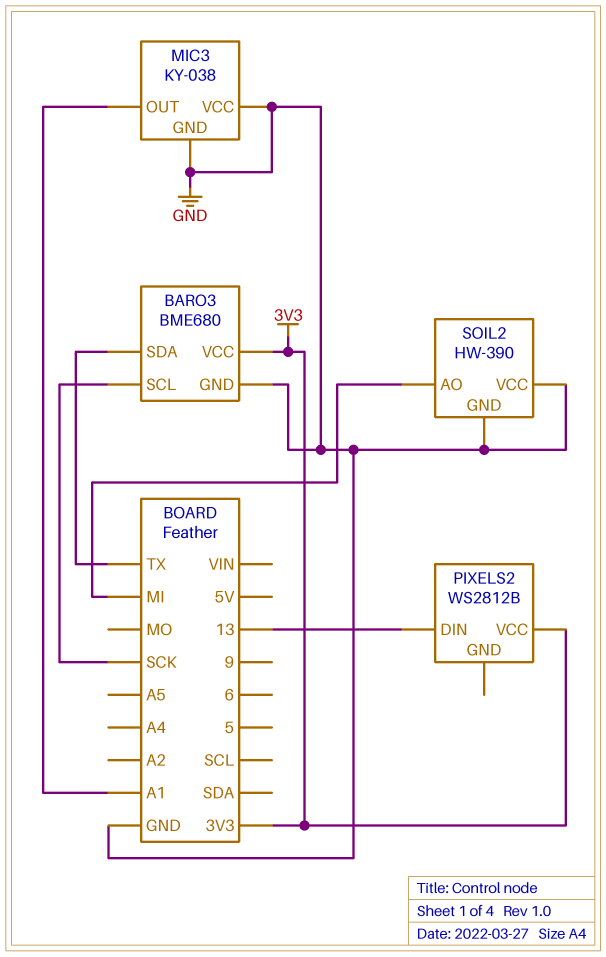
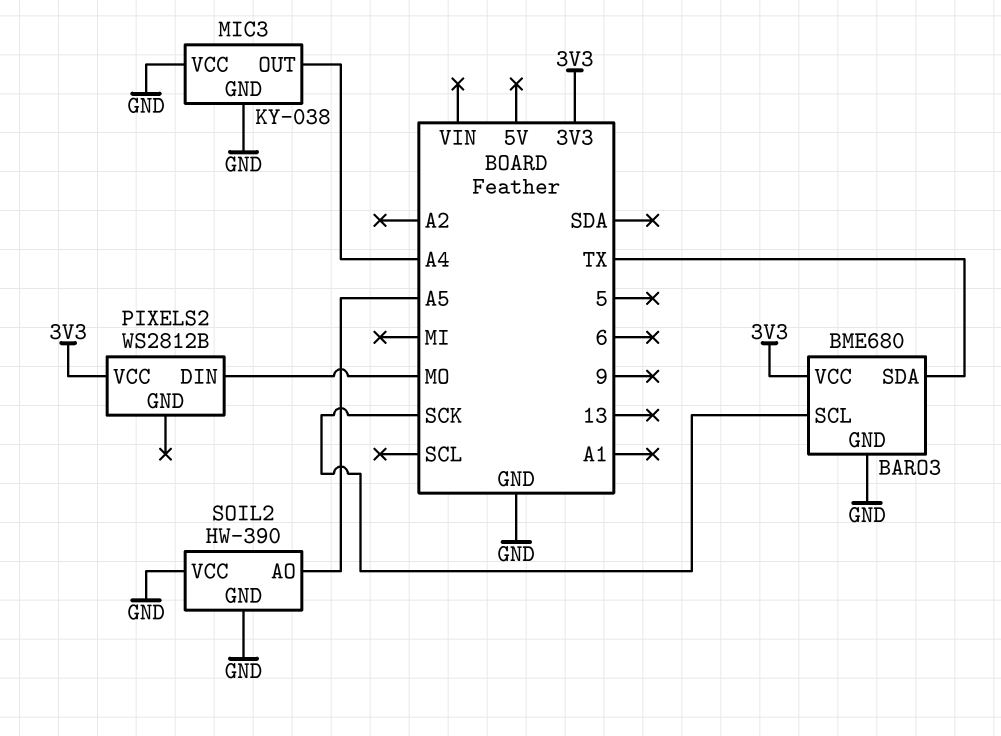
MIC3 pin OUT: A1 -> A4
PIXELS2 pin DIN: 13 -> MO
SOIL2 pin AO: MI -> A5

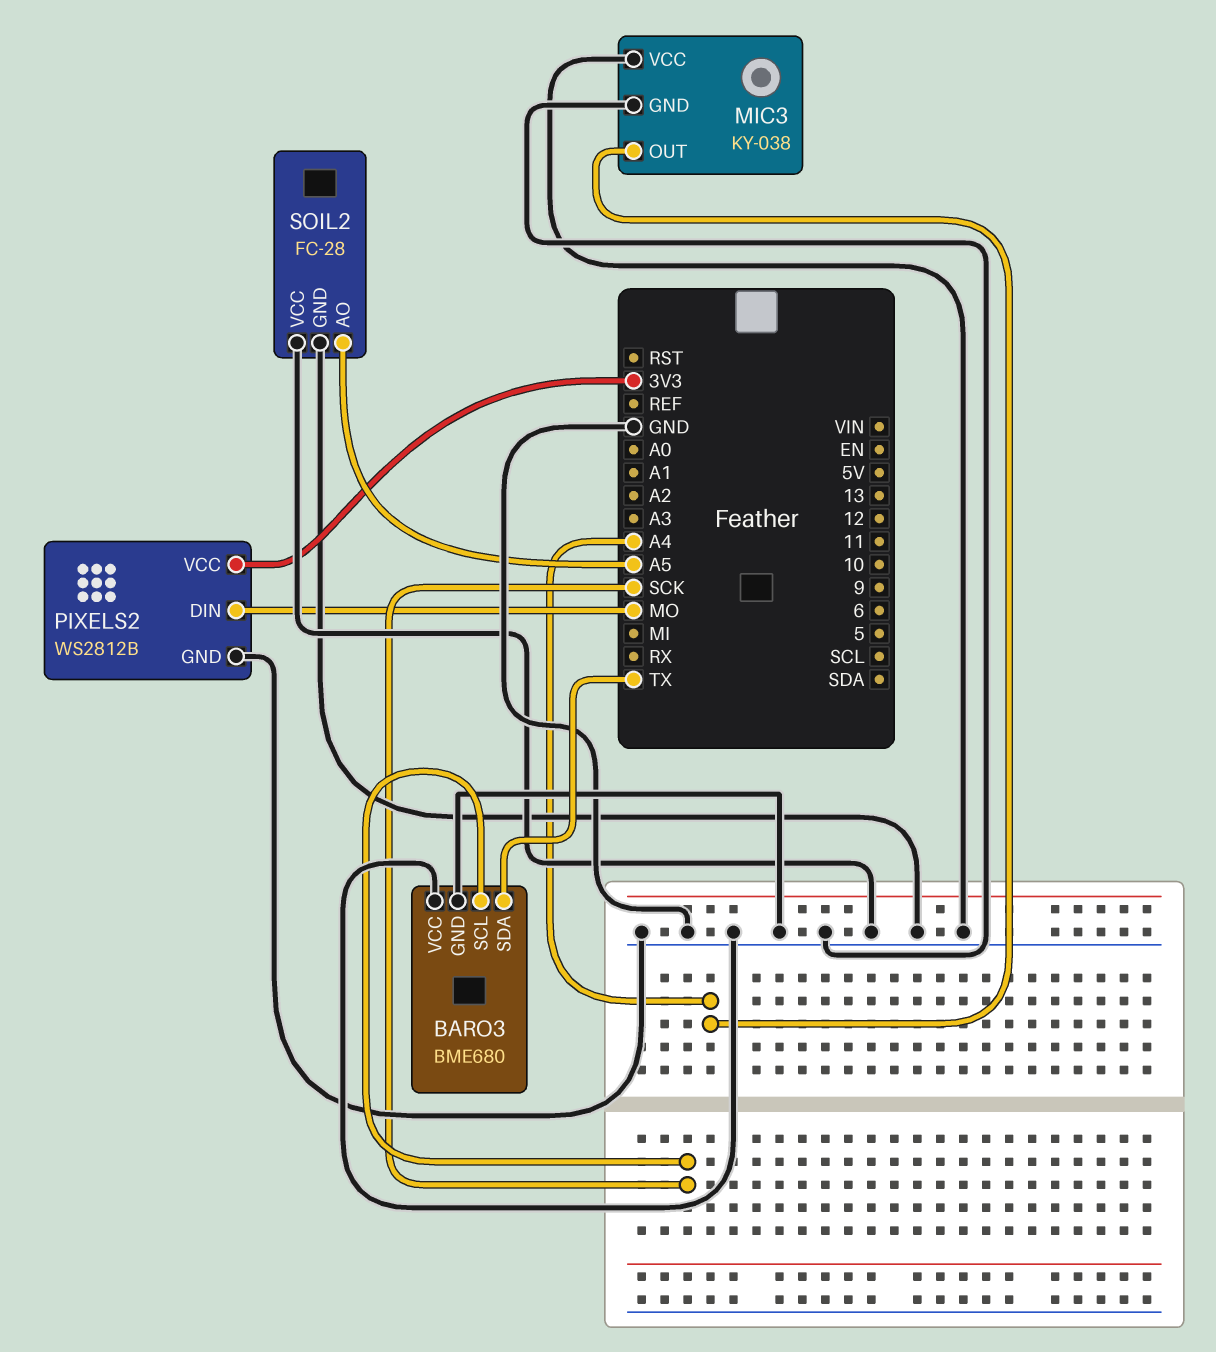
BARO3 pin VCC: 3V3 -> GND
PIXELS2 pin GND: none -> GND
SOIL2: HW-390 -> FC-28

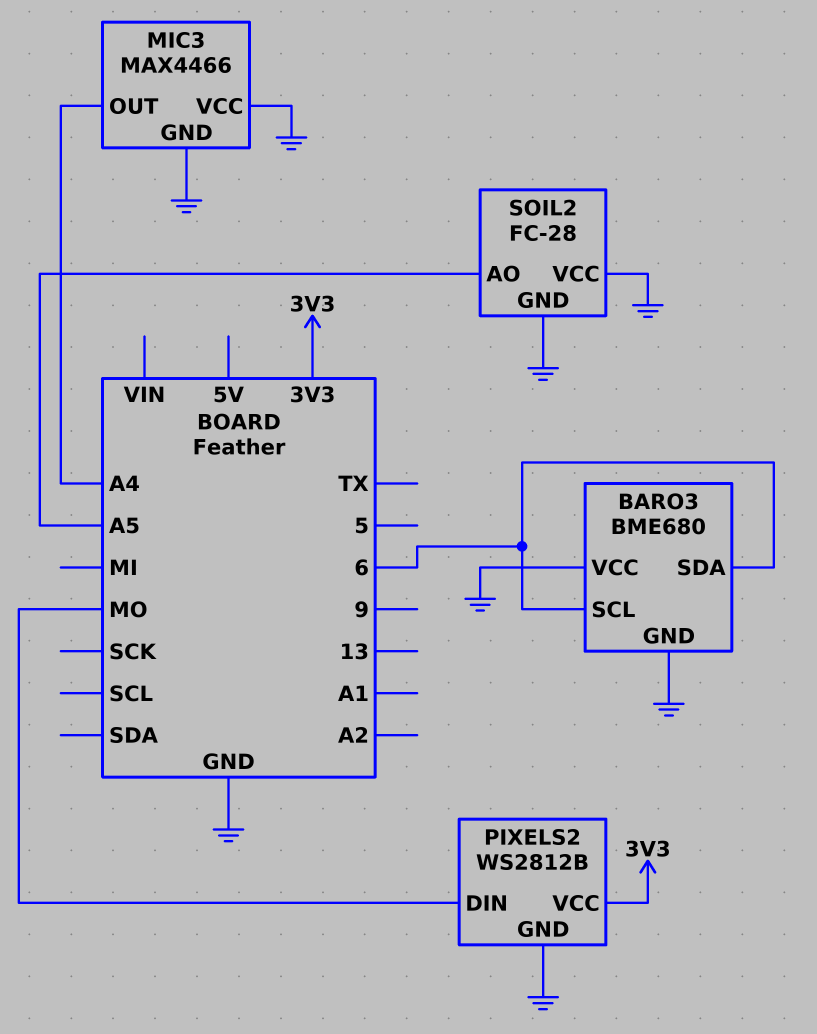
BARO3 pin SCL: SCK -> 6
BARO3 pin SDA: TX -> 6
MIC3: KY-038 -> MAX4466

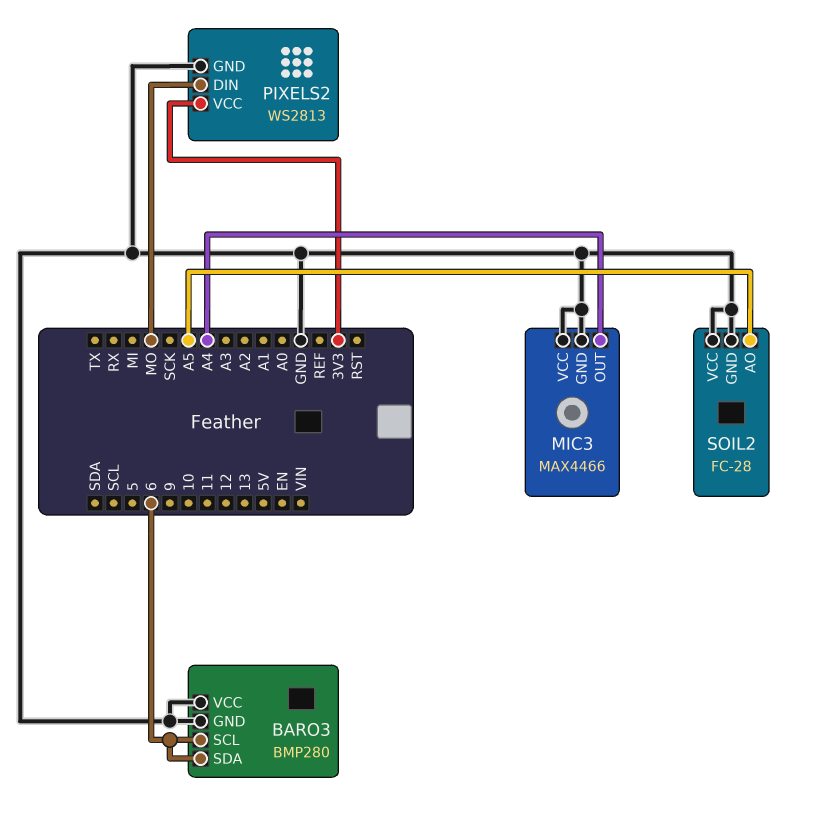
BARO3: BME680 -> BMP280
PIXELS2: WS2812B -> WS2813

